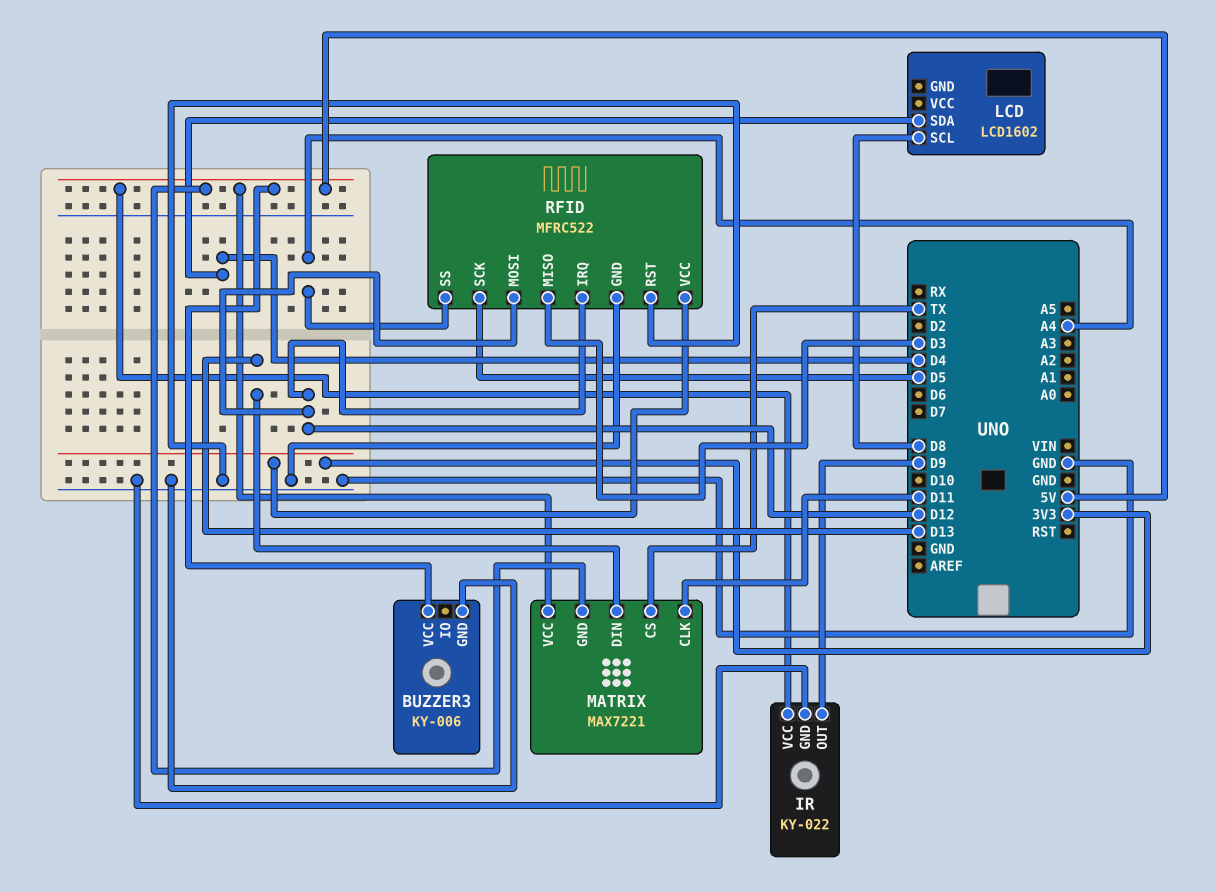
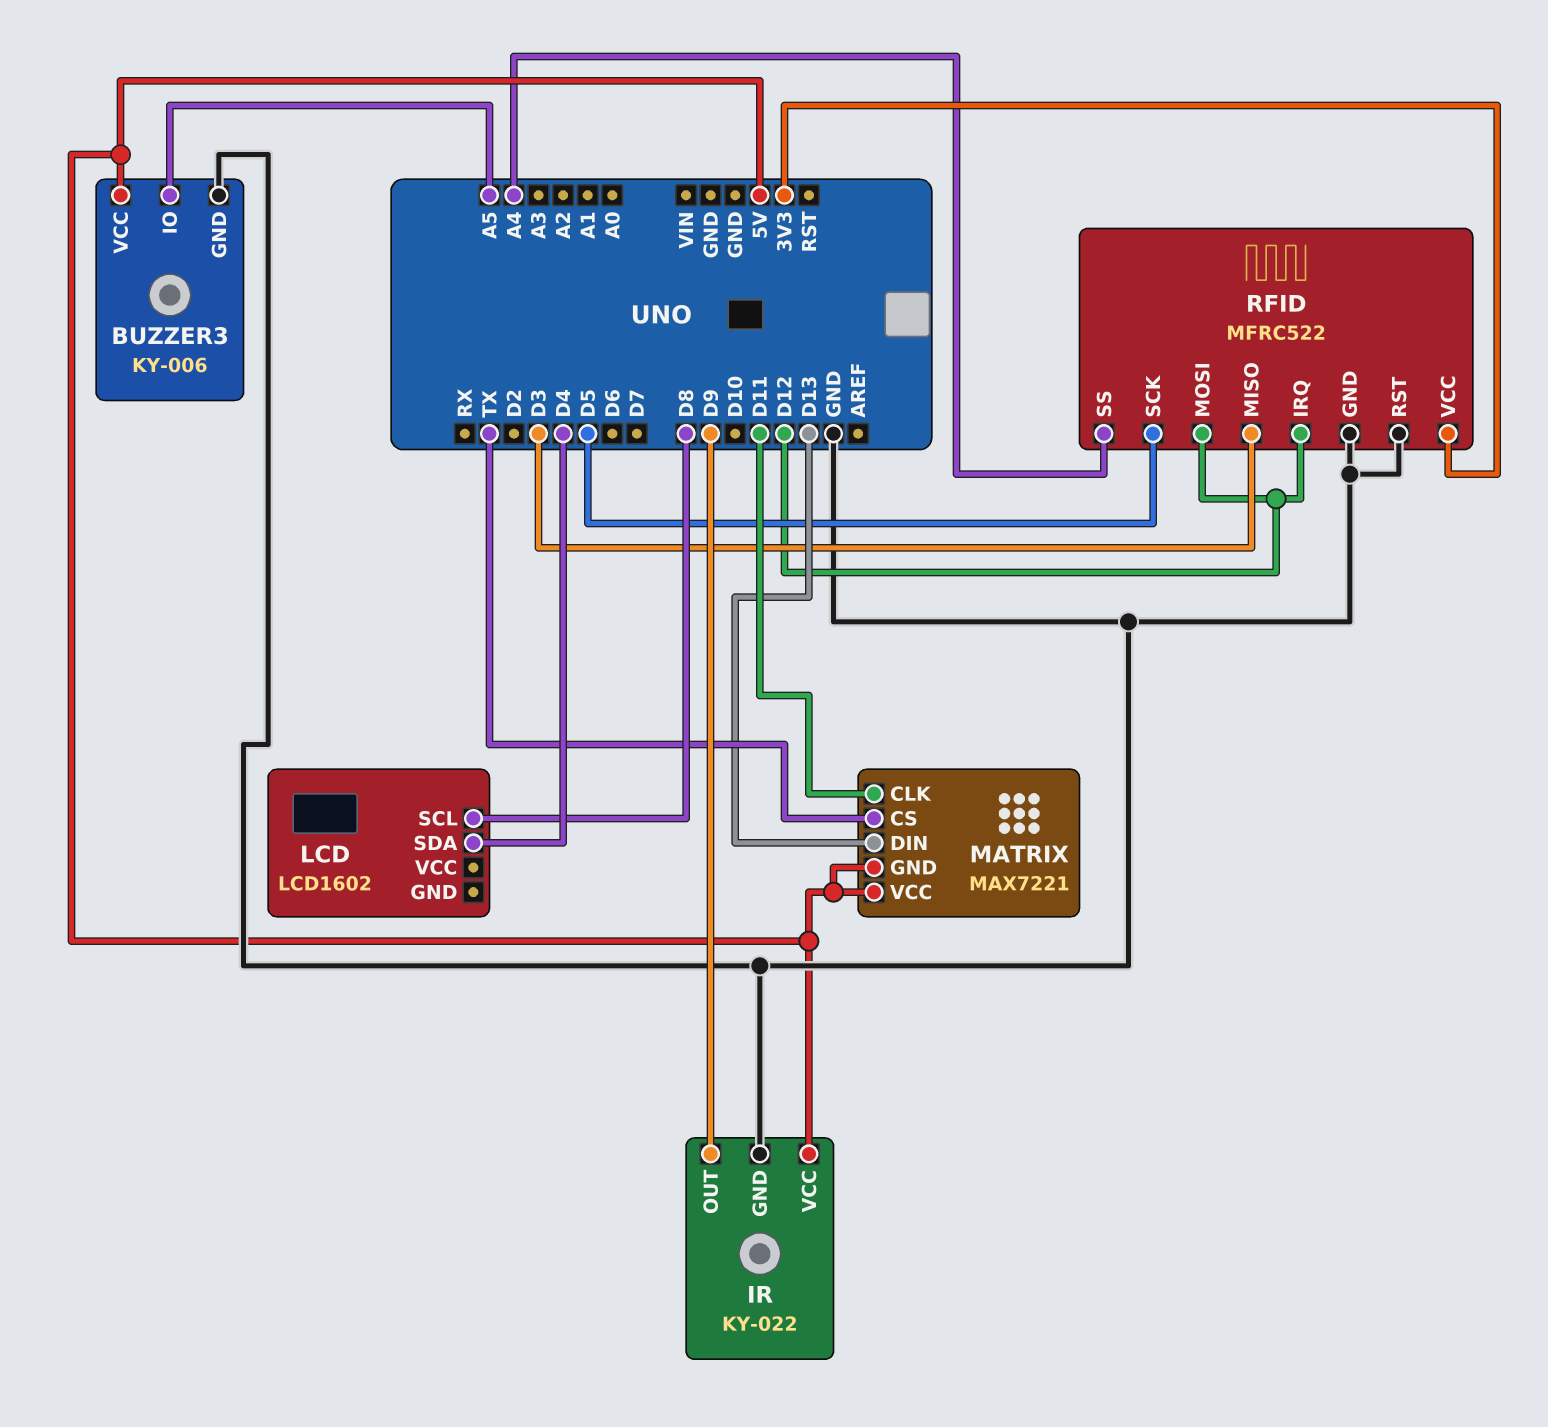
BUZZER3 pin IO: none -> A5

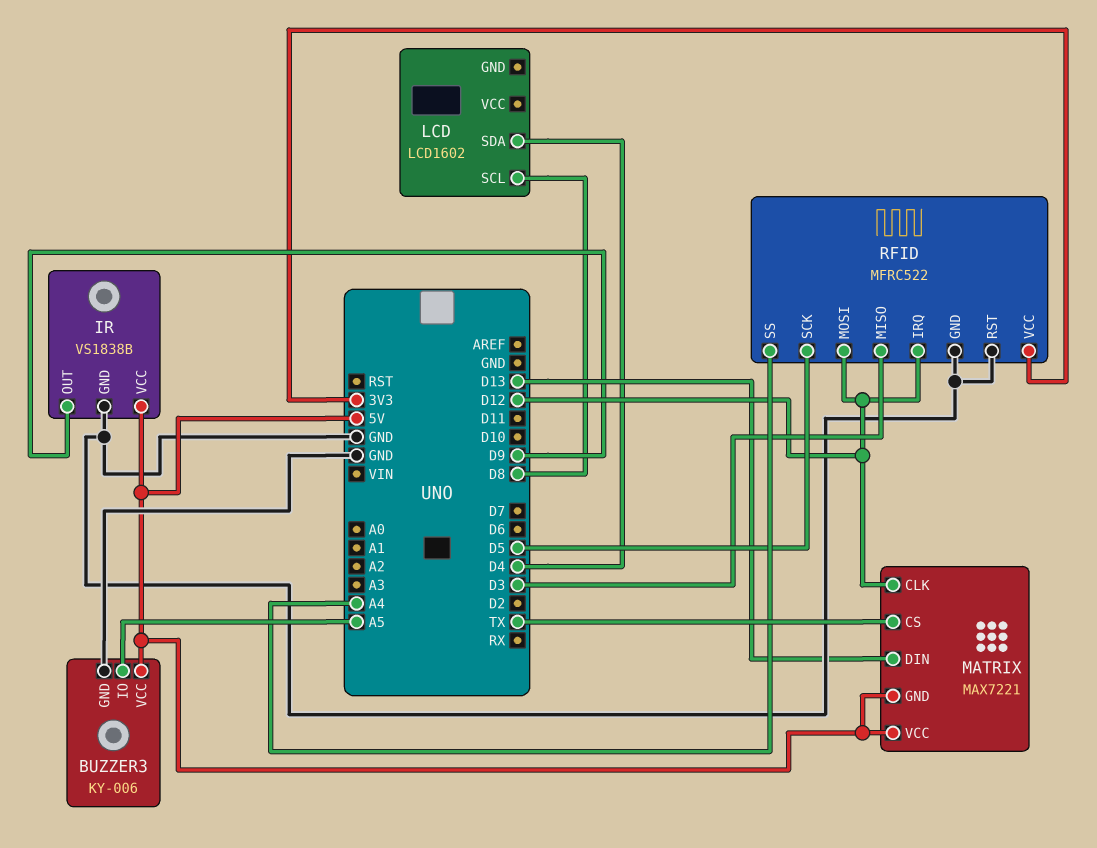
IR: KY-022 -> VS1838B
MATRIX pin CLK: D11 -> D12

